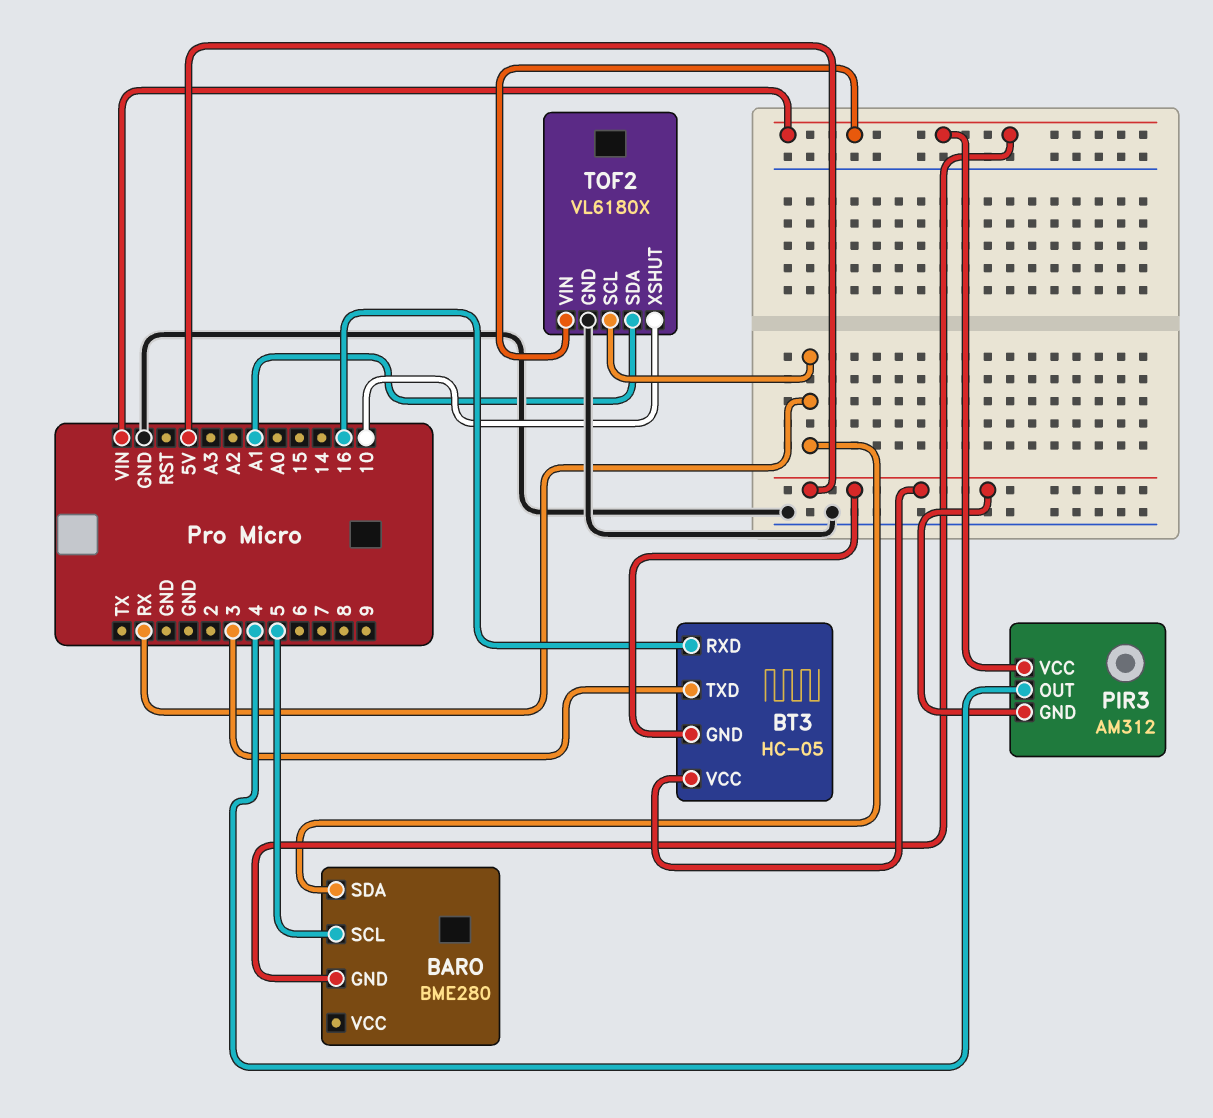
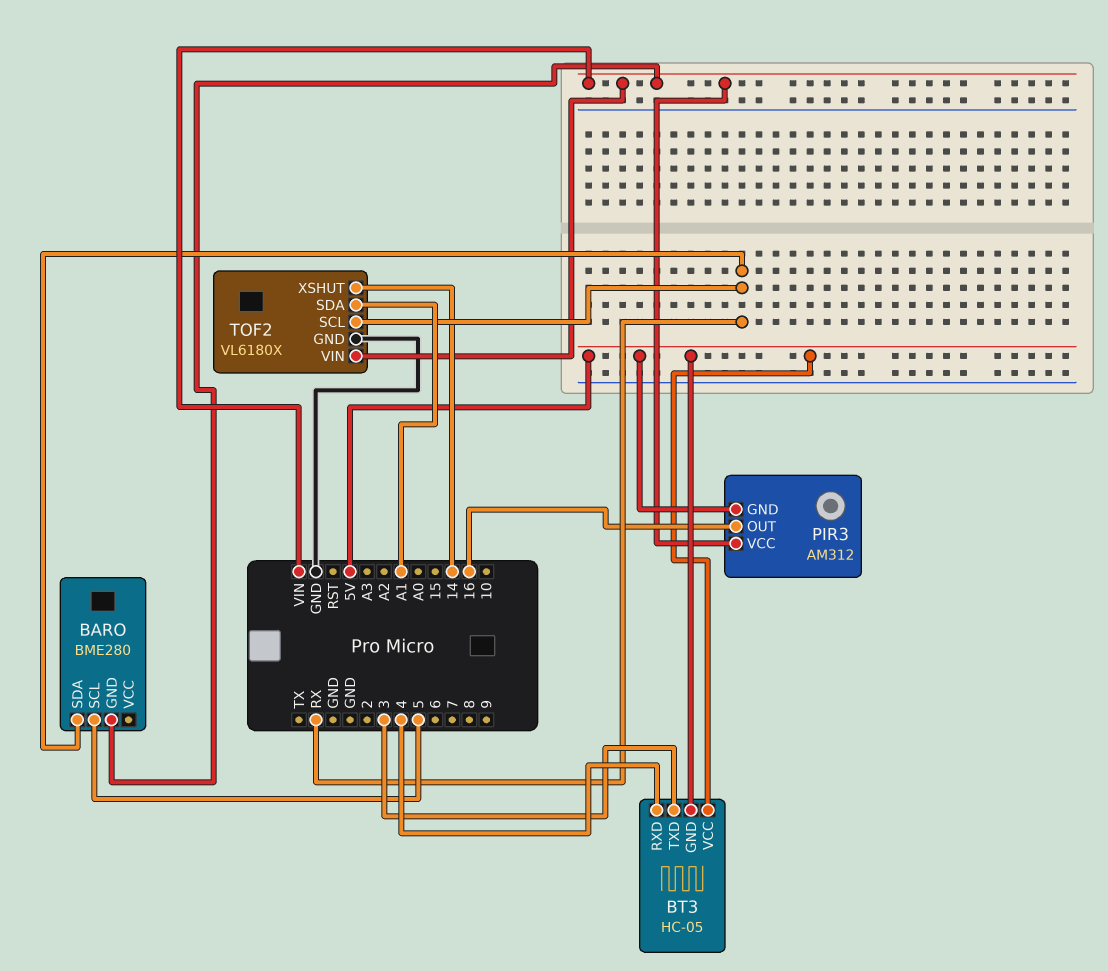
BT3 pin RXD: 16 -> 4
PIR3 pin OUT: 4 -> 16
TOF2 pin XSHUT: 10 -> 14

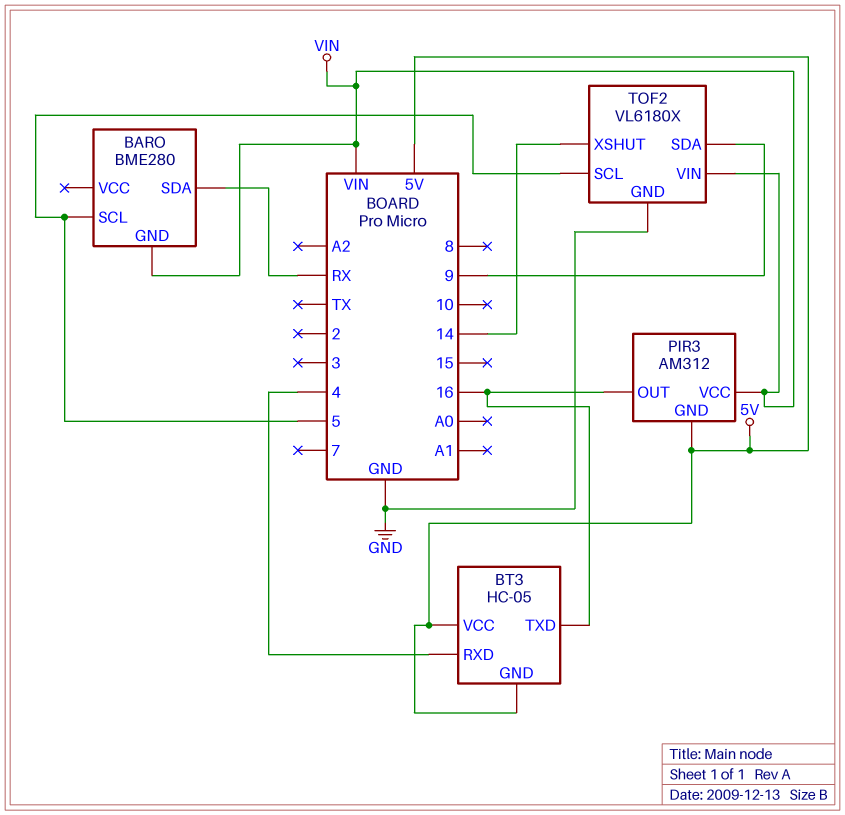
BT3 pin TXD: 3 -> 16
TOF2 pin SCL: RX -> 5
TOF2 pin SDA: A1 -> 9

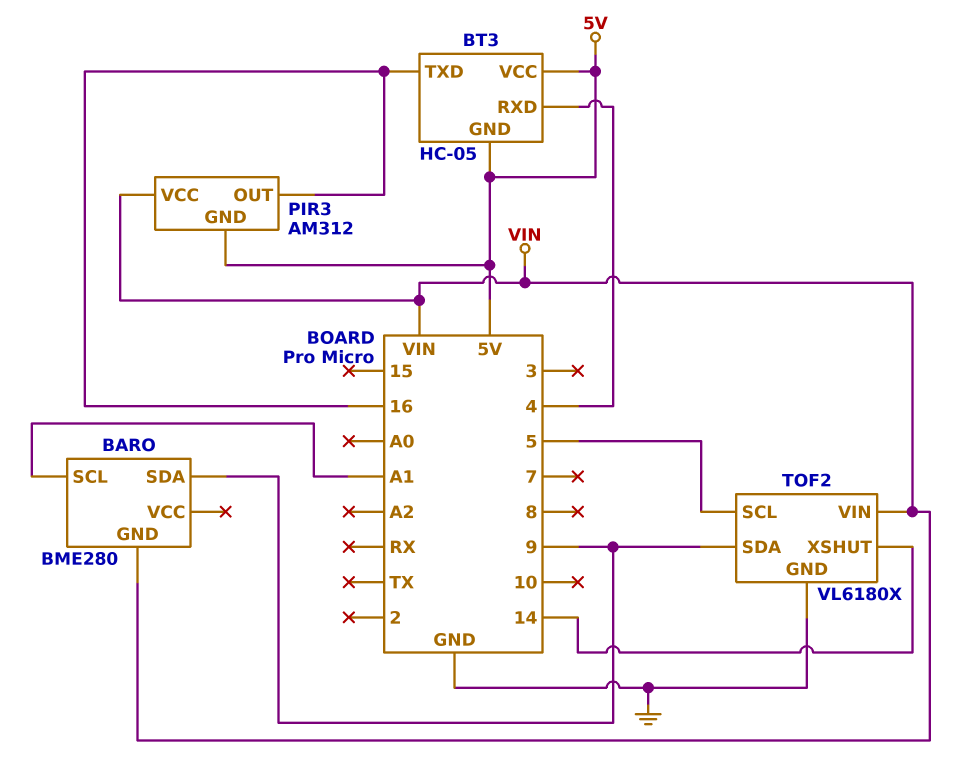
BARO pin SCL: 5 -> A1
BARO pin SDA: RX -> 9

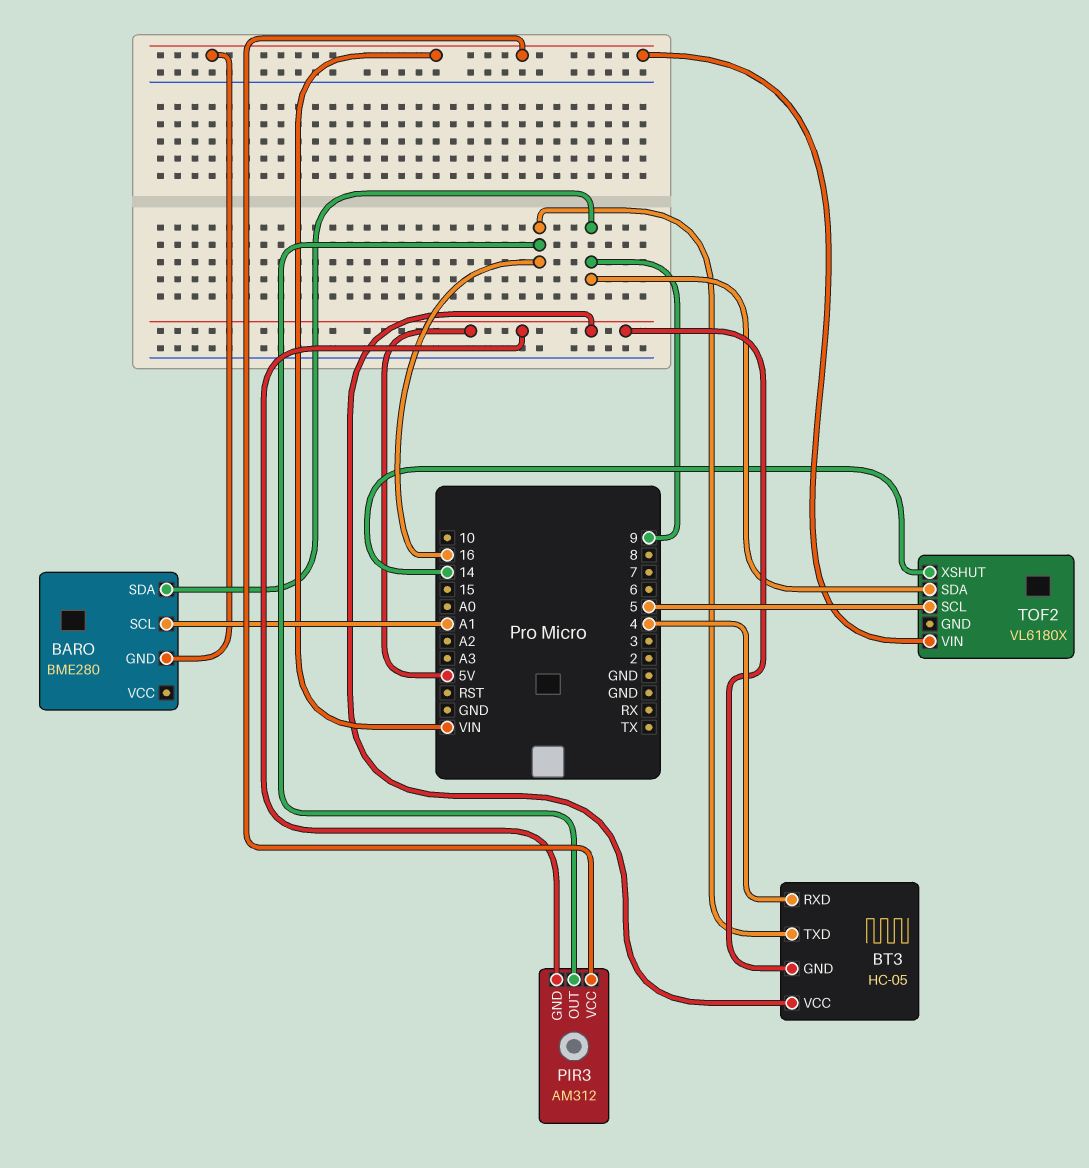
TOF2 pin GND: GND -> none

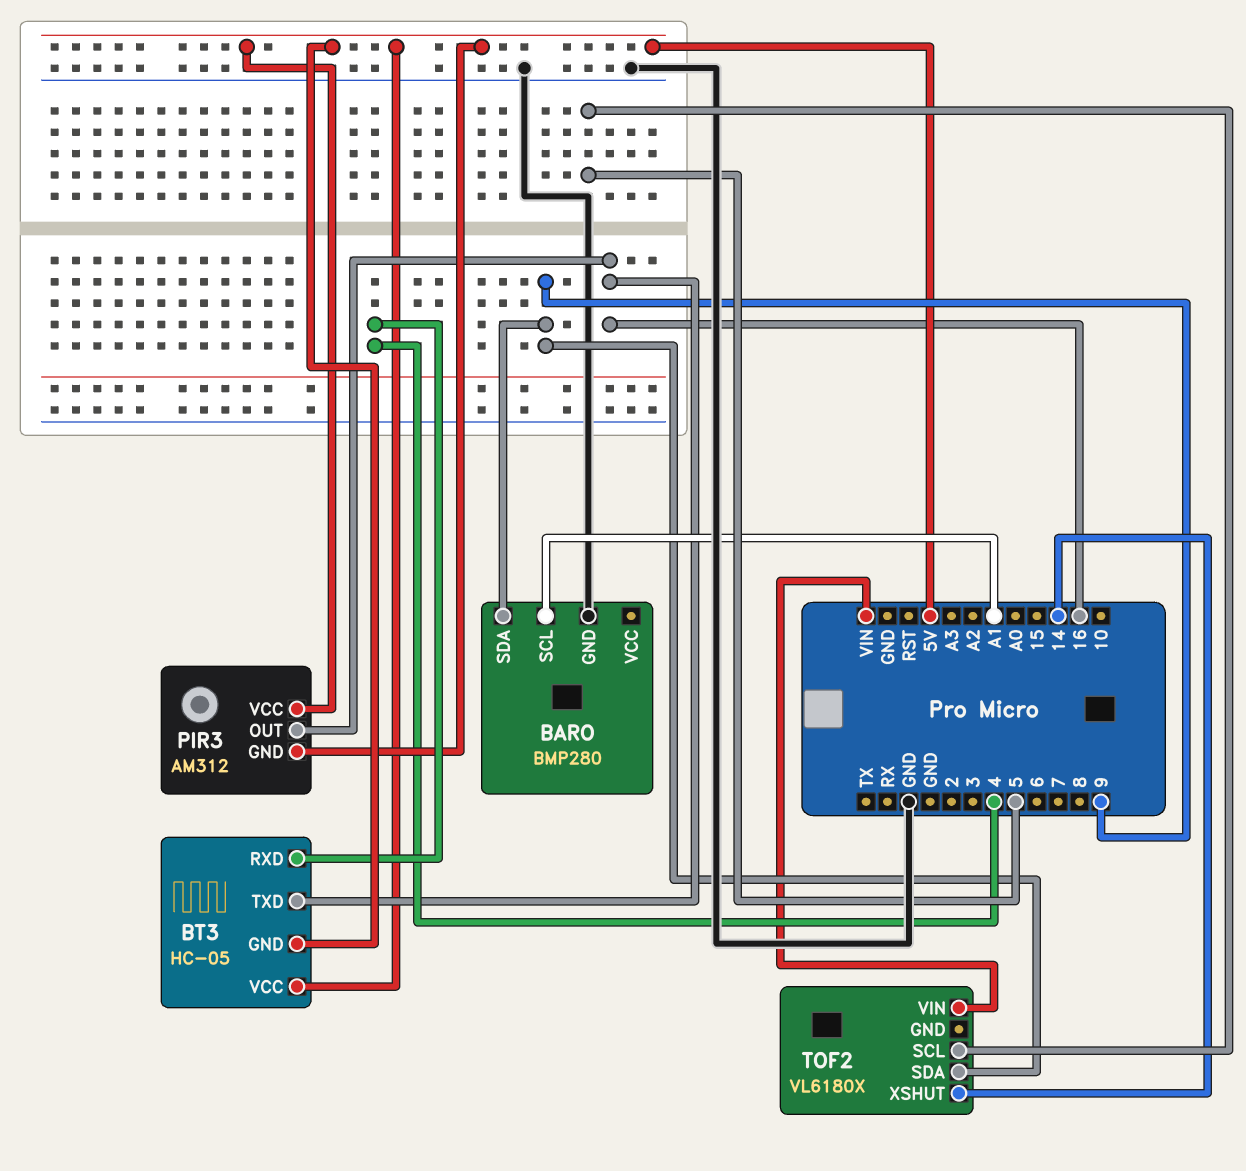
BARO: BME280 -> BMP280
BARO pin GND: VIN -> GND
PIR3 pin VCC: VIN -> 5V

